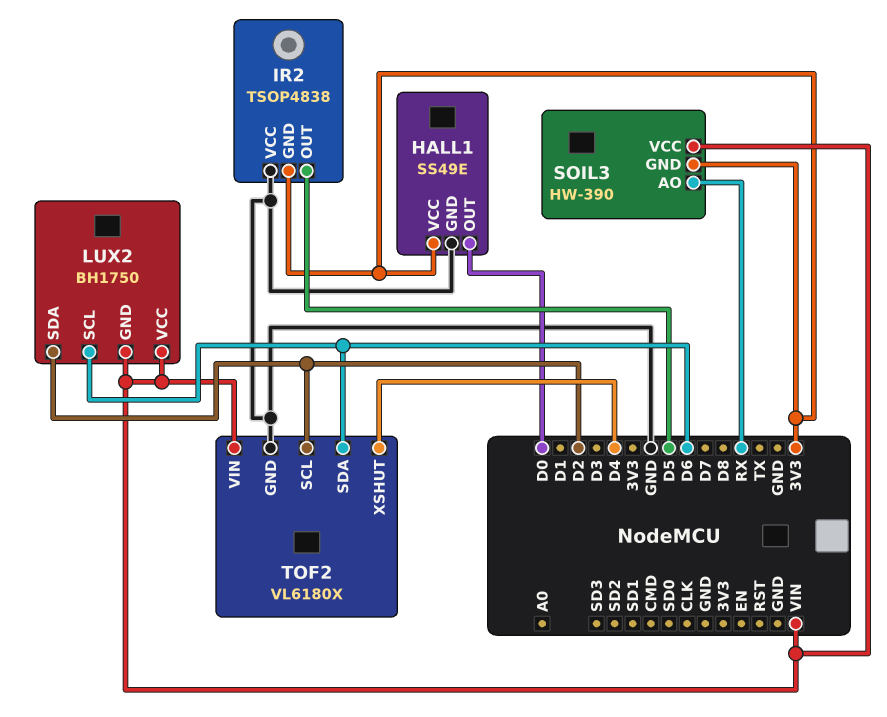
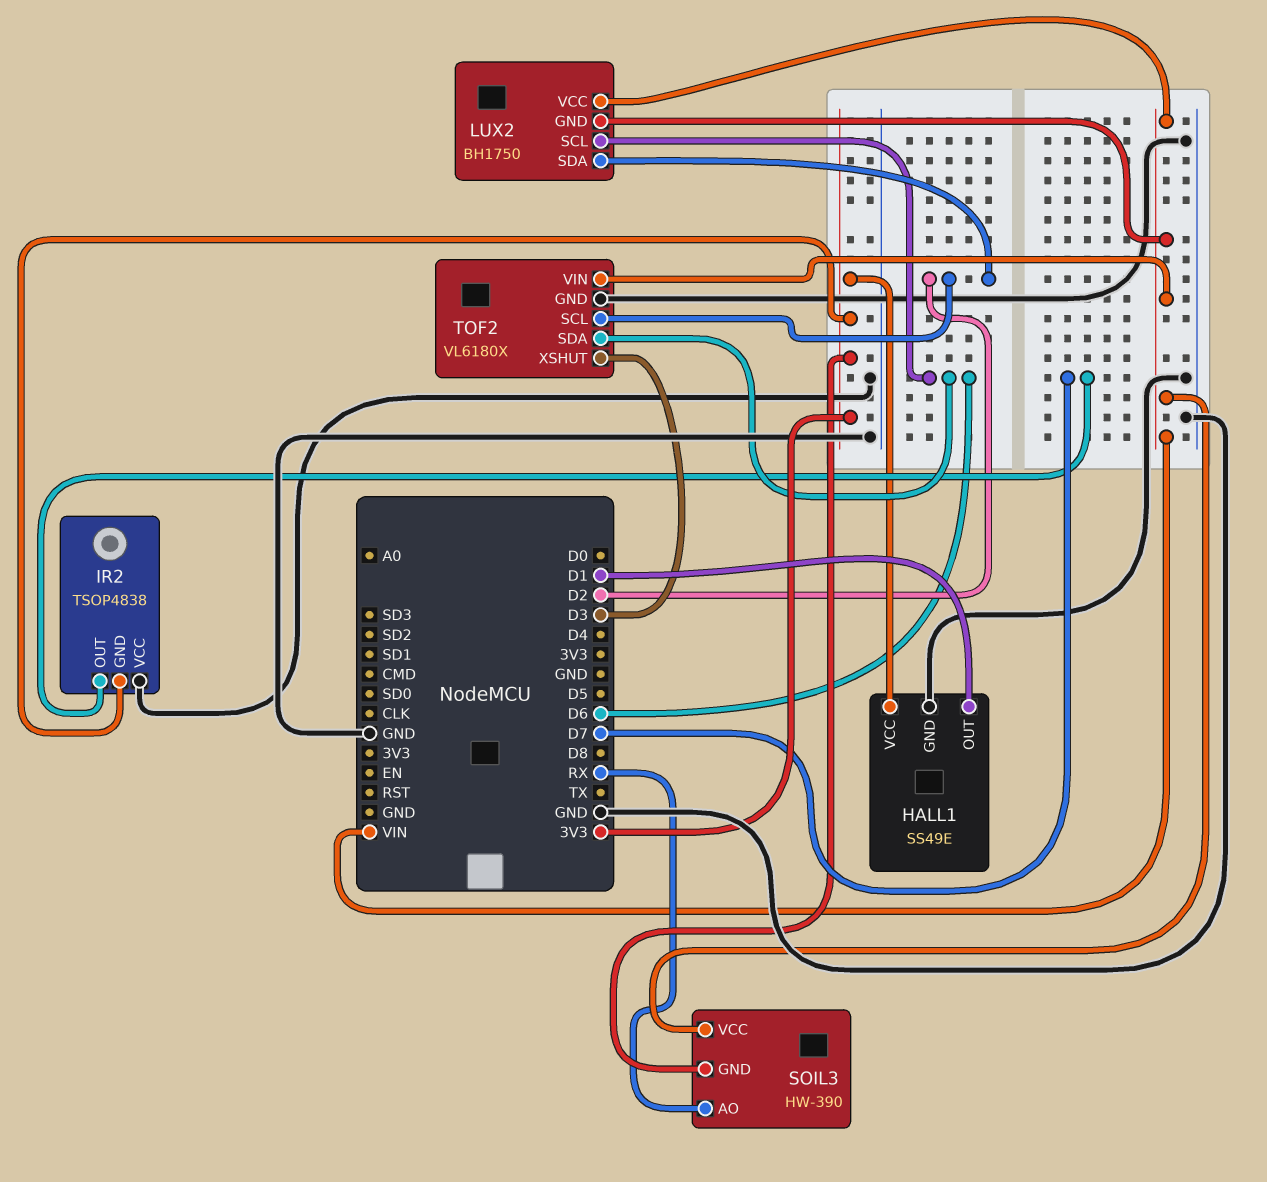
HALL1 pin OUT: D0 -> D1
IR2 pin OUT: D5 -> D7
TOF2 pin XSHUT: D4 -> D3

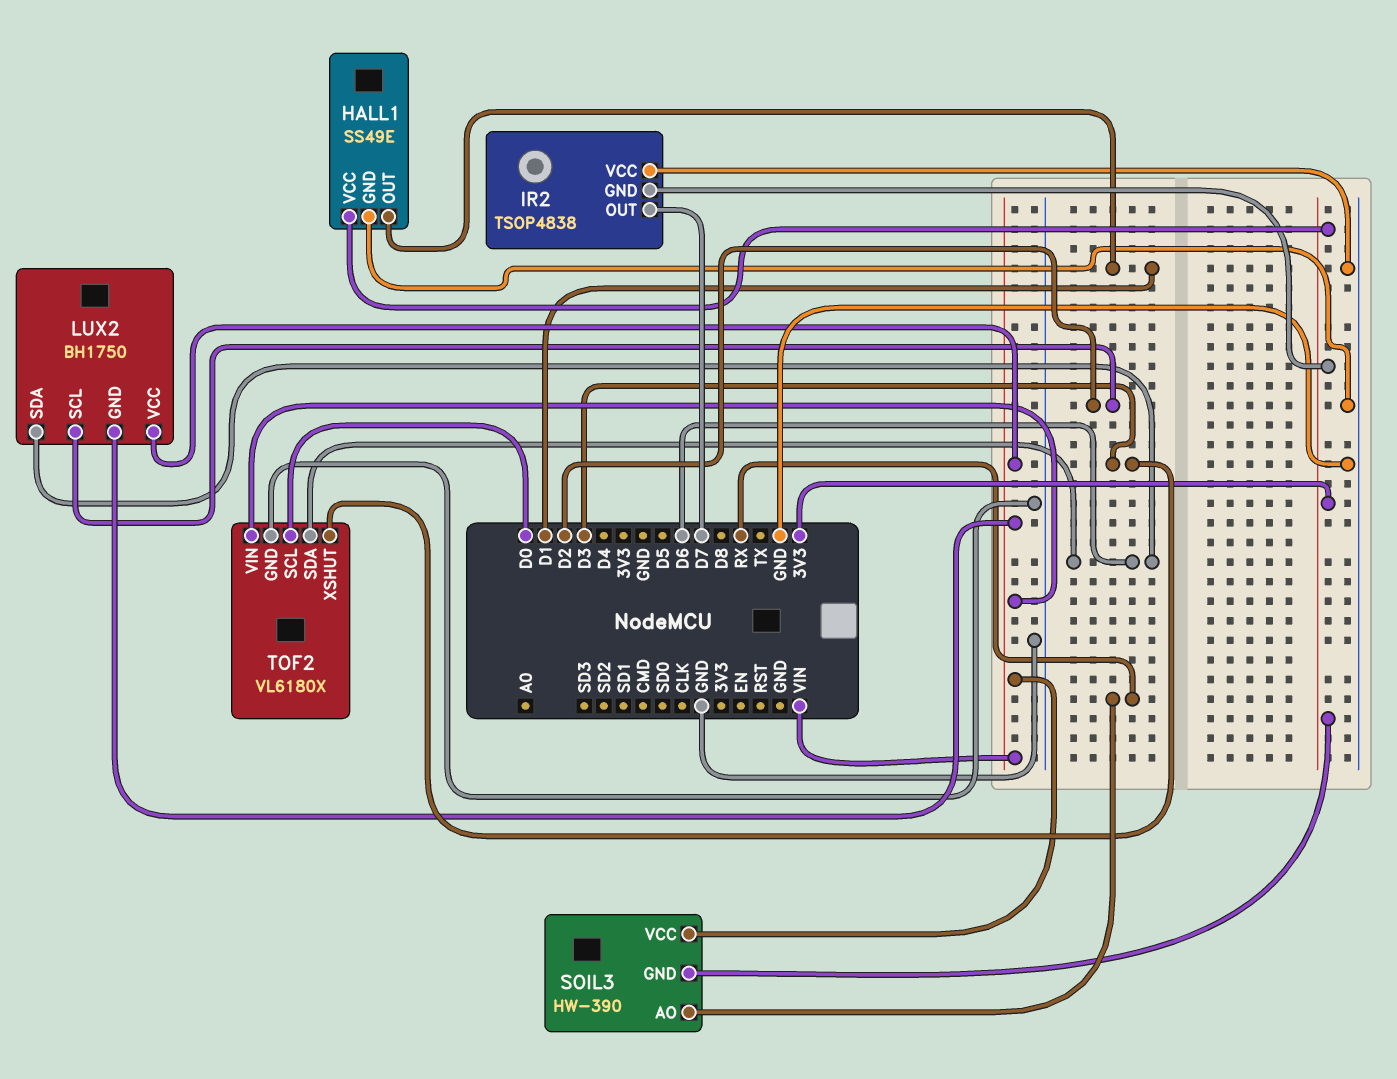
LUX2 pin SCL: D6 -> D2
LUX2 pin SDA: D2 -> D6
TOF2 pin SCL: D2 -> D0

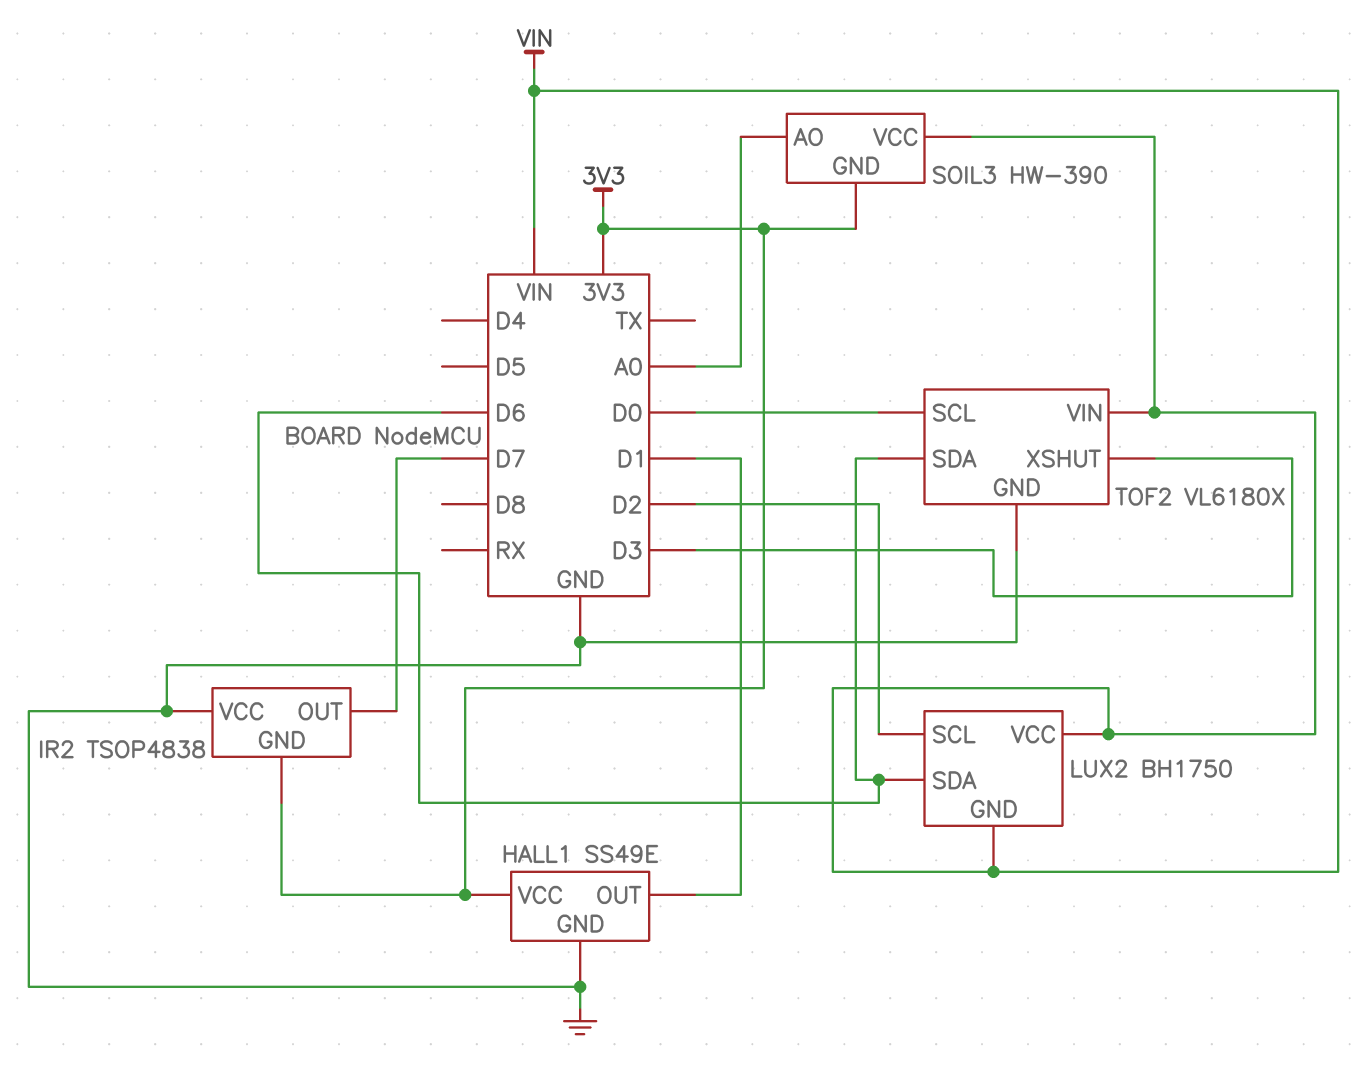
SOIL3 pin AO: RX -> A0

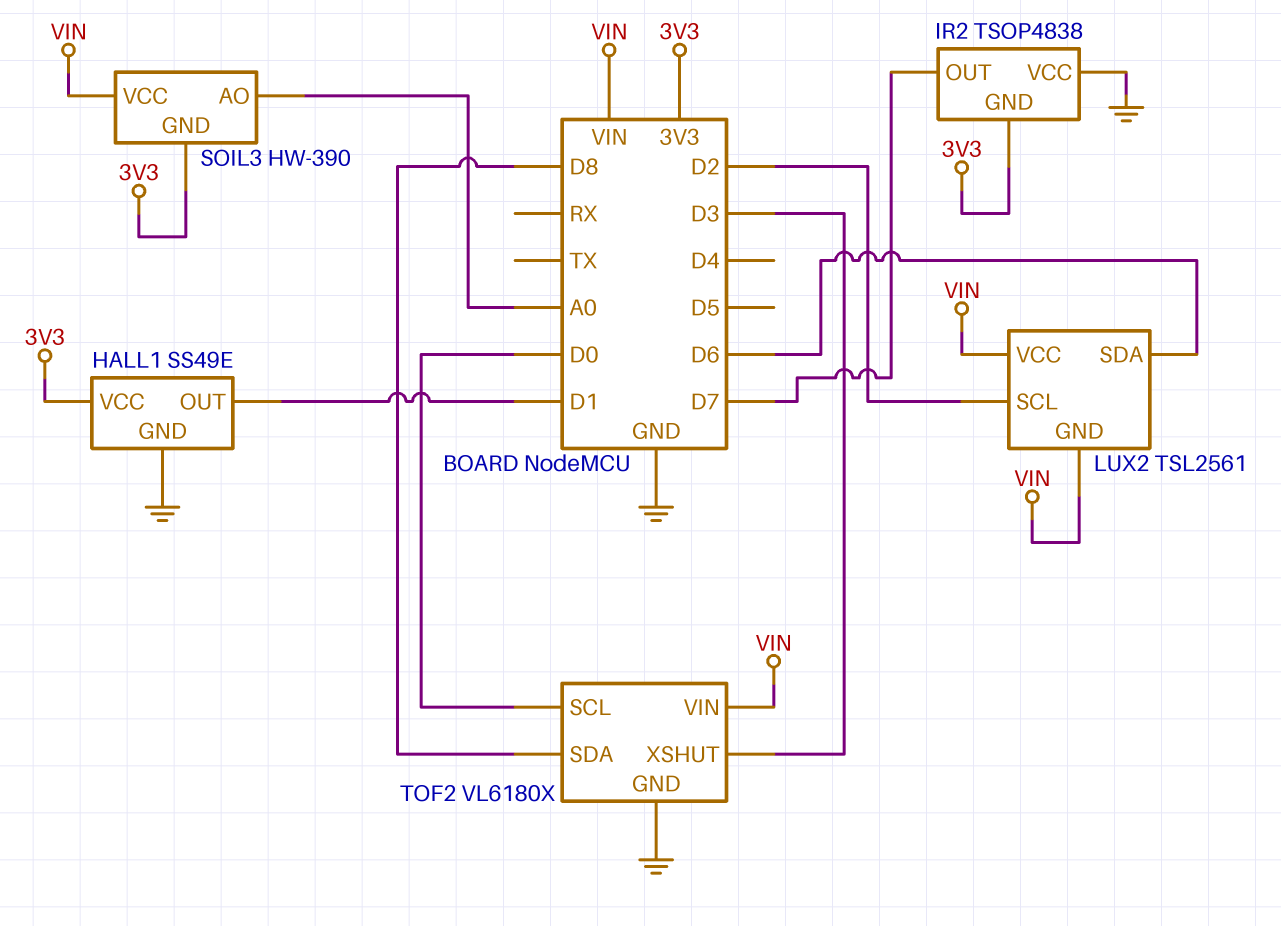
LUX2: BH1750 -> TSL2561
TOF2 pin SDA: D6 -> D8

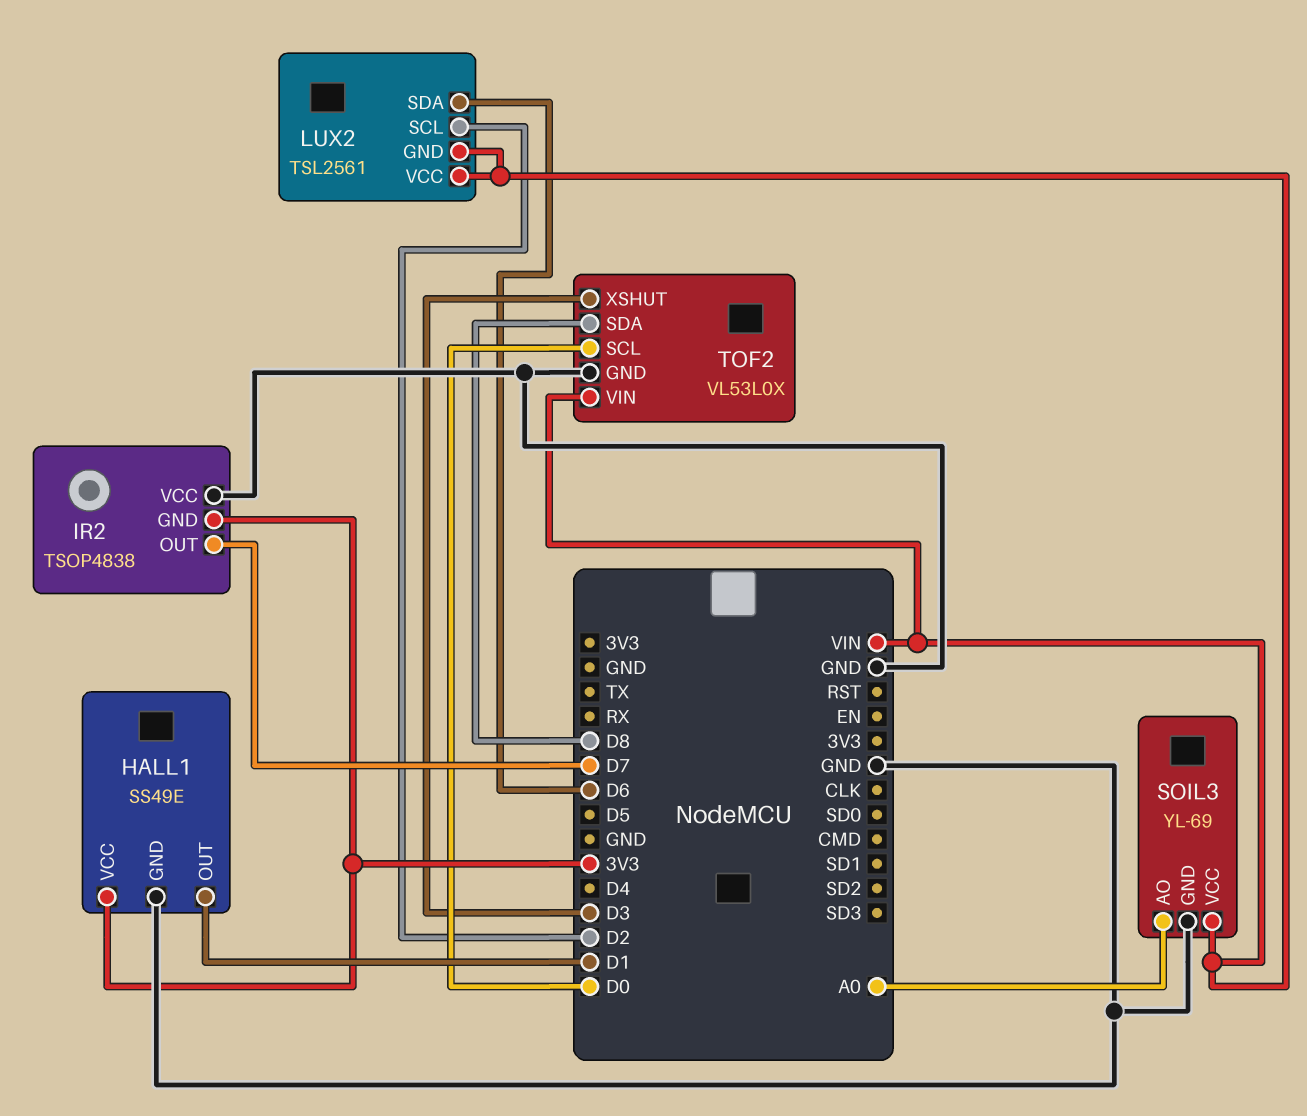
SOIL3: HW-390 -> YL-69
SOIL3 pin GND: 3V3 -> GND
TOF2: VL6180X -> VL53L0X

